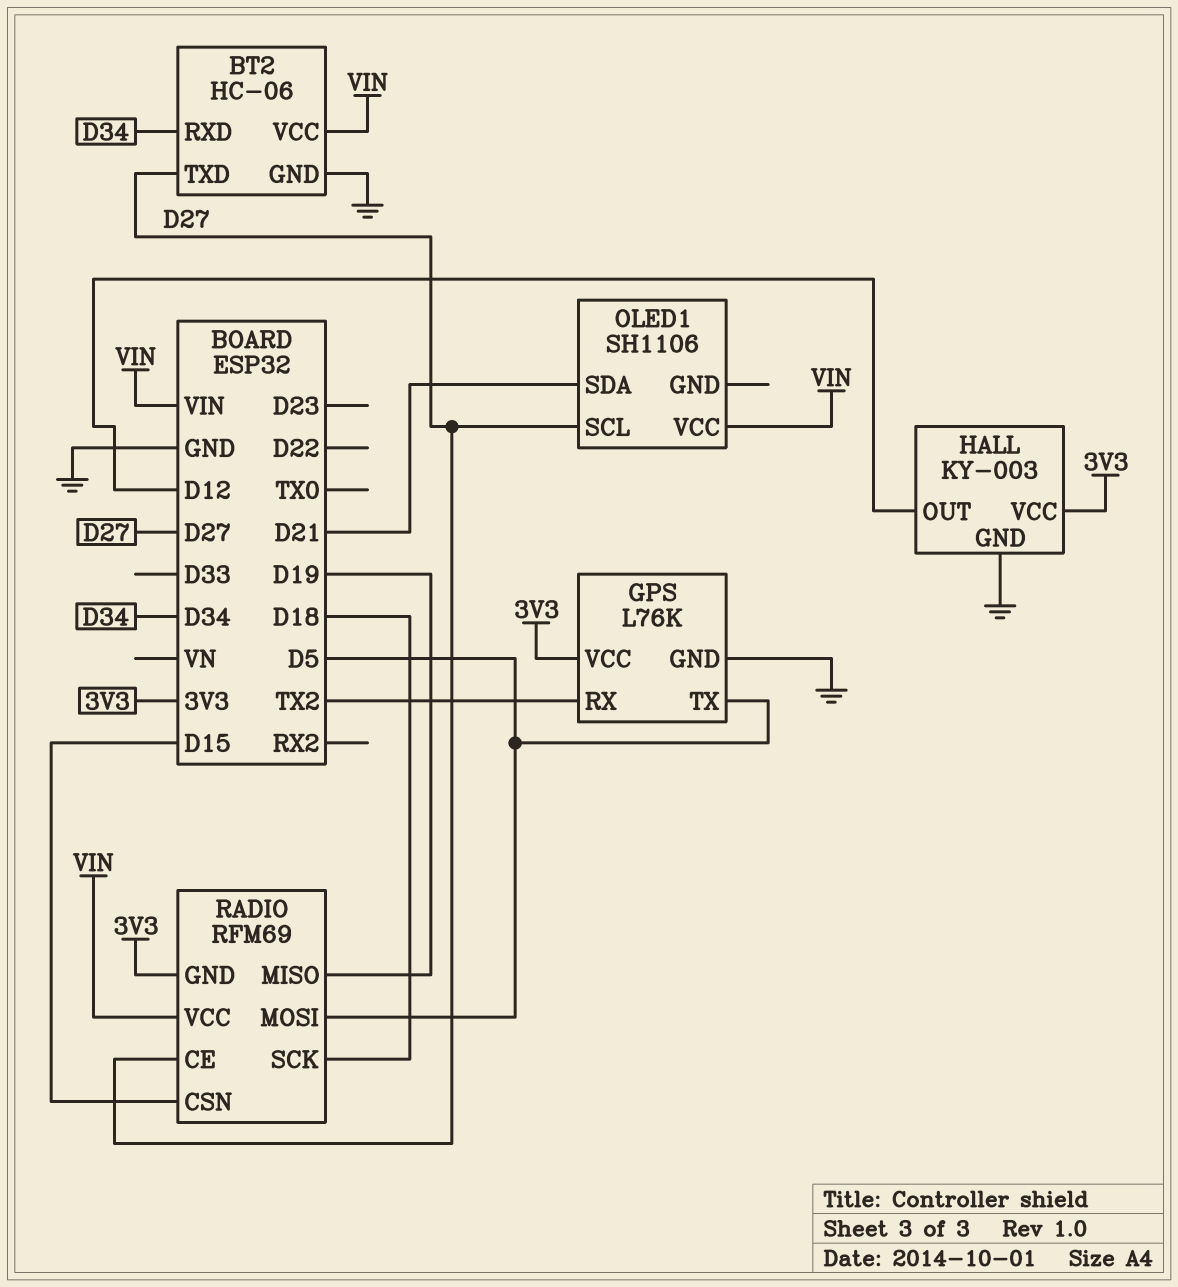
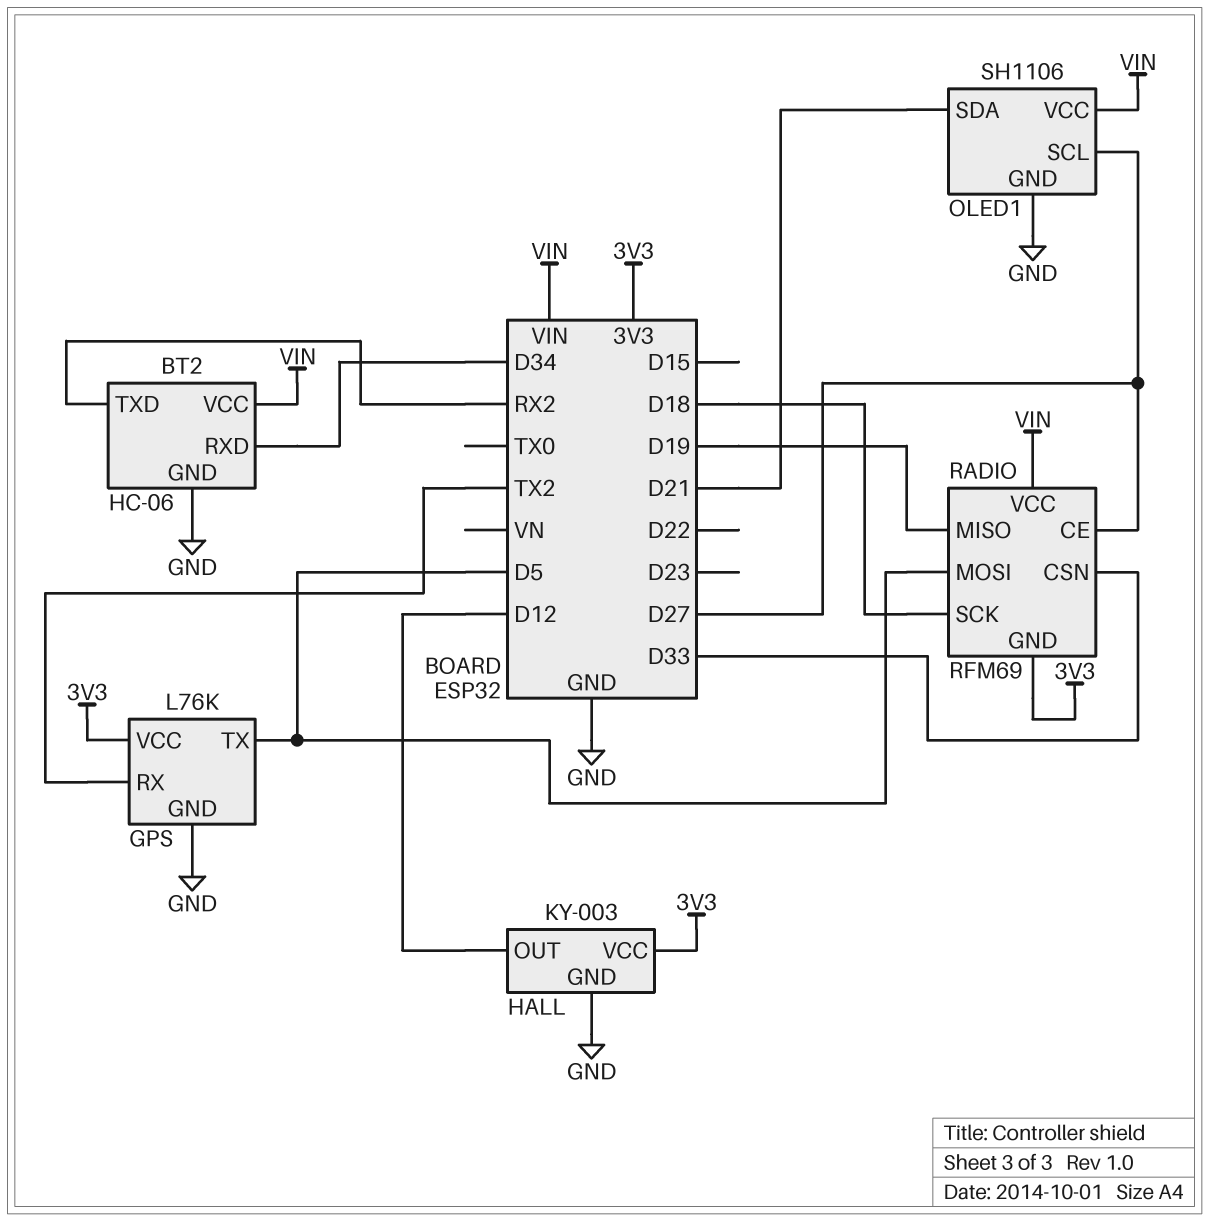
BT2 pin TXD: D27 -> RX2
OLED1 pin GND: none -> GND
RADIO pin CSN: D15 -> D33

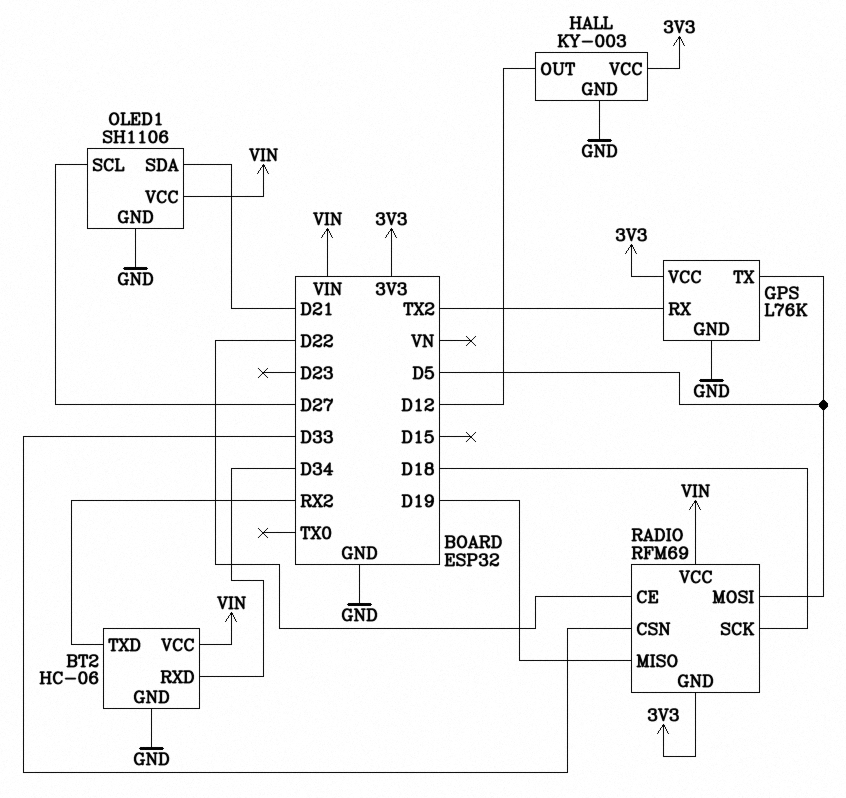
RADIO pin CE: D27 -> D22

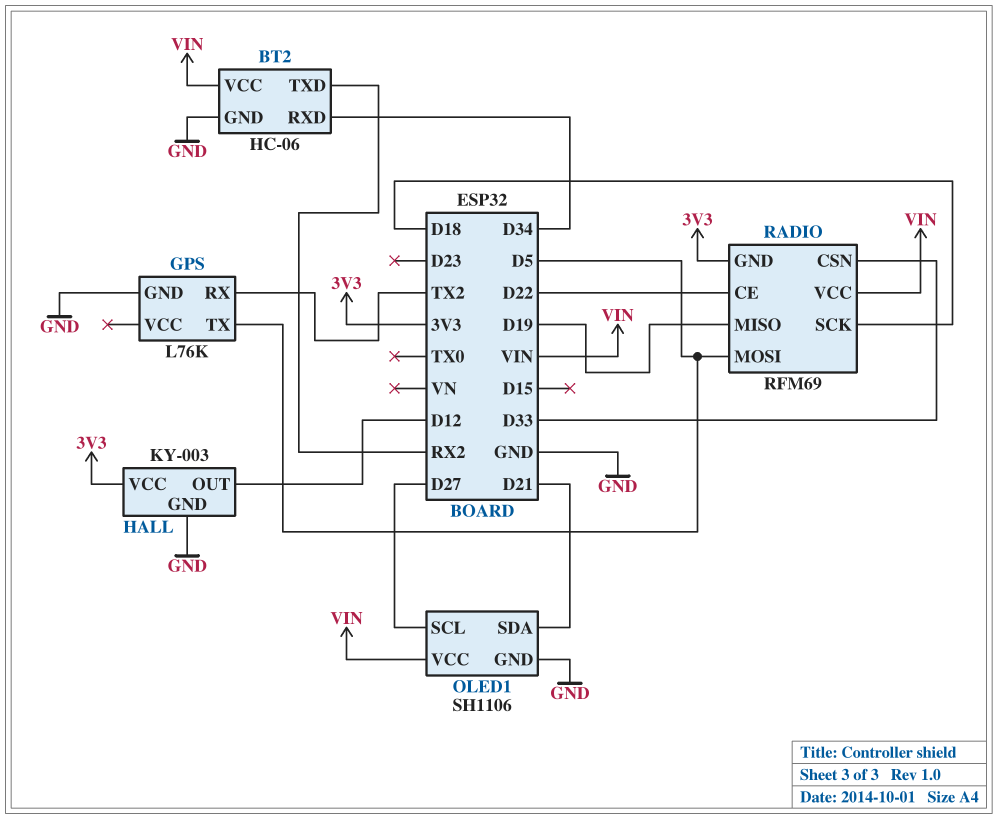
GPS pin VCC: 3V3 -> none

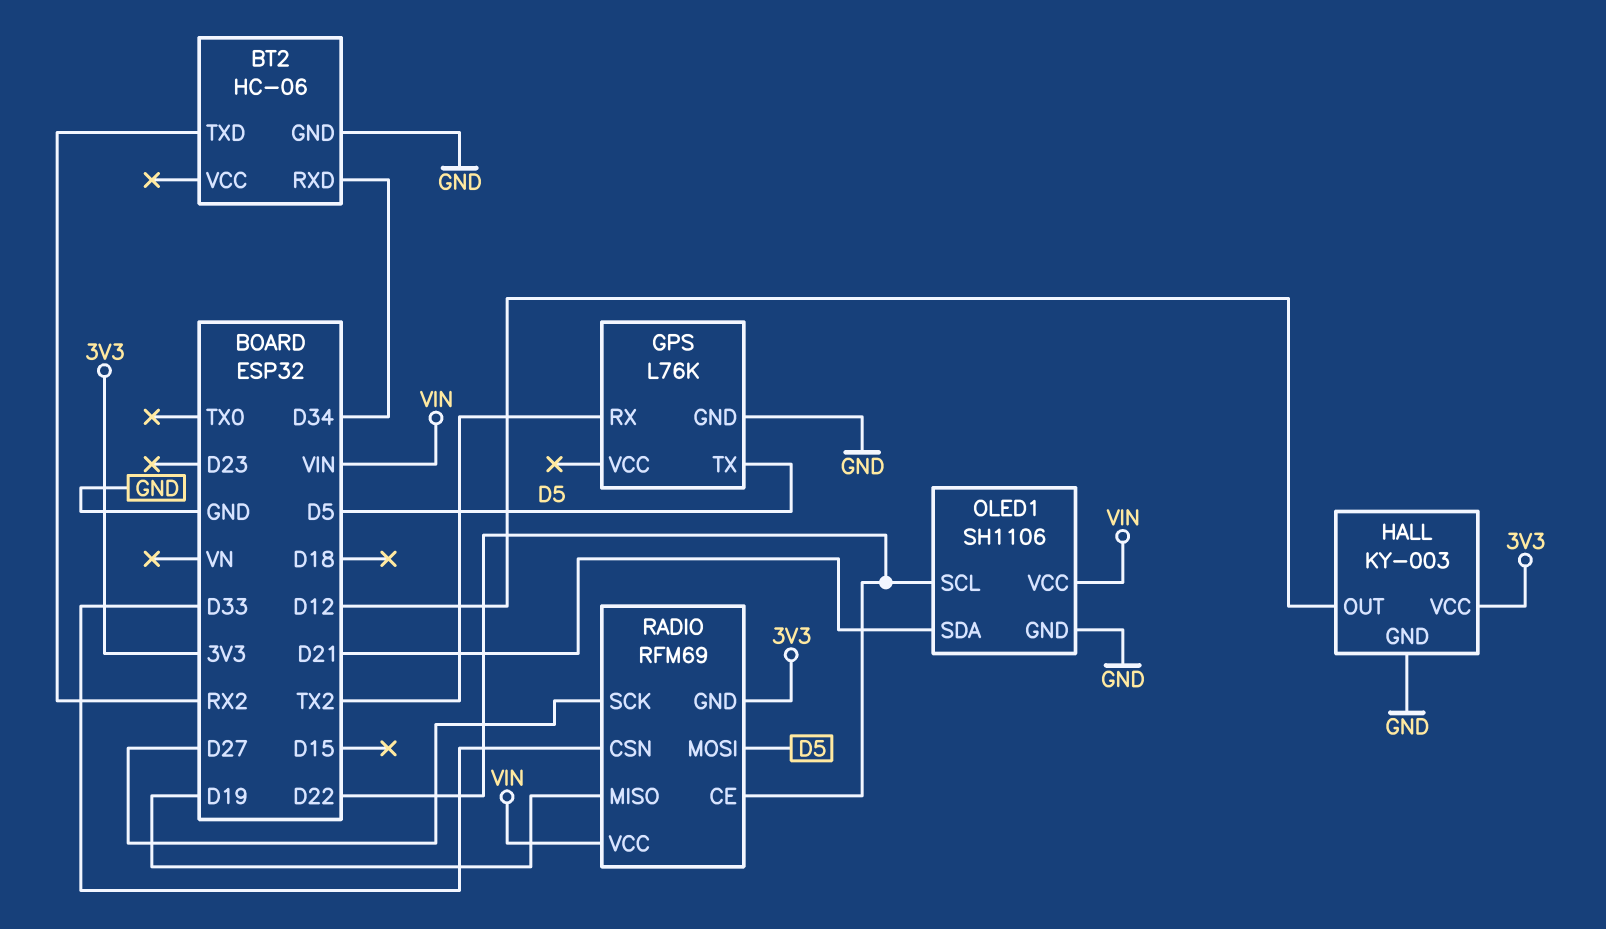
BT2 pin VCC: VIN -> none
OLED1 pin SCL: D27 -> D22
RADIO pin SCK: D18 -> D27

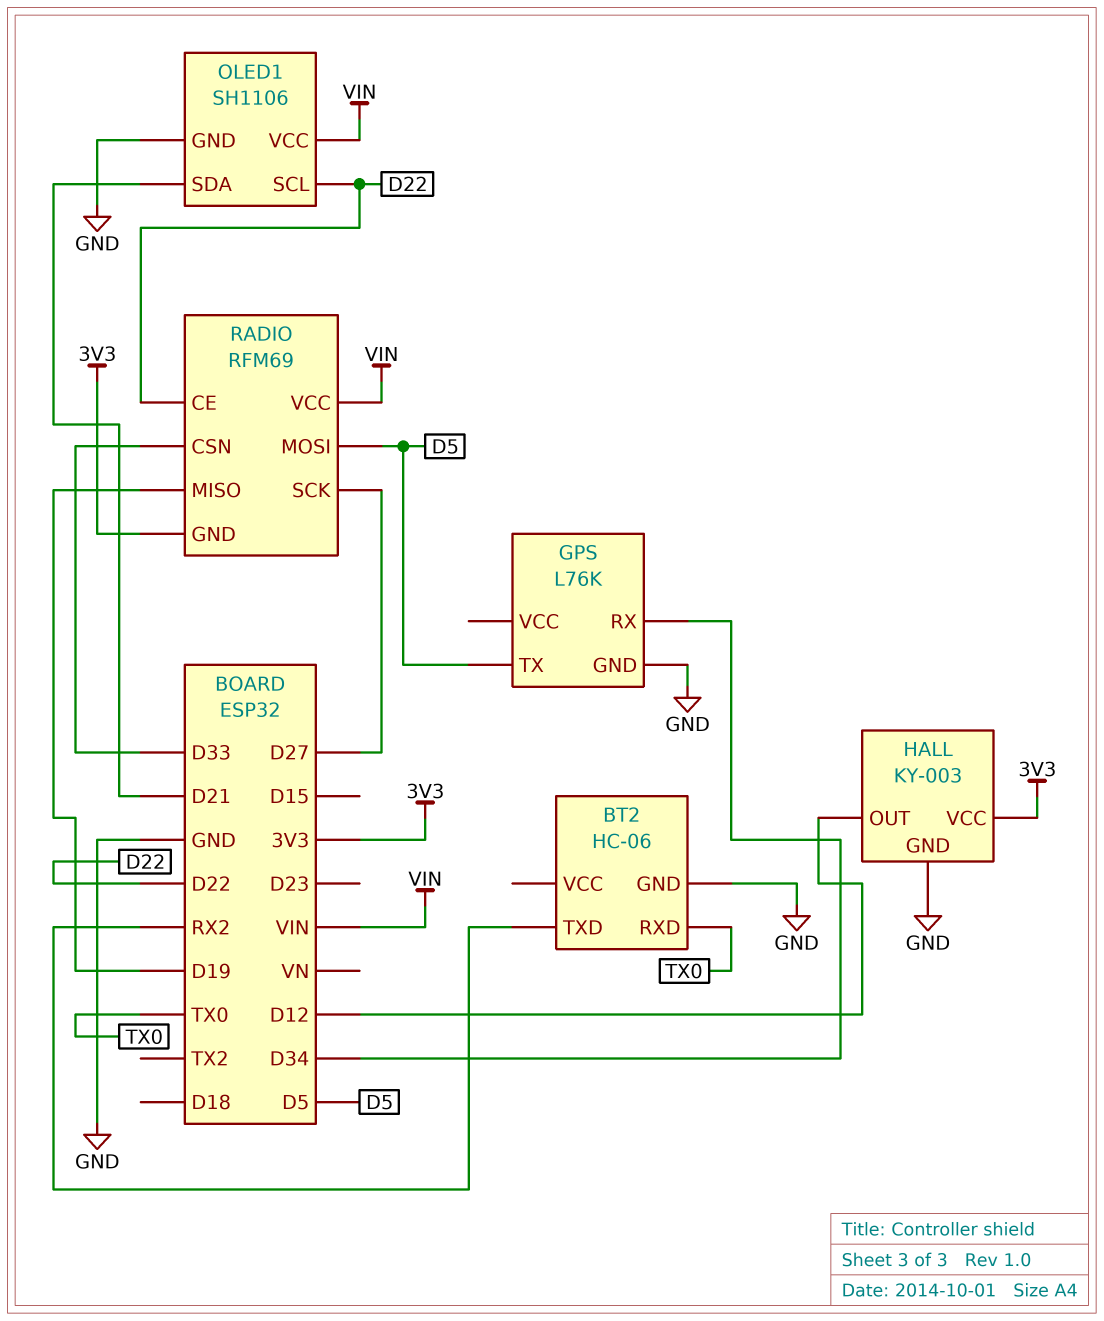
BT2 pin RXD: D34 -> TX0
GPS pin RX: TX2 -> D34

